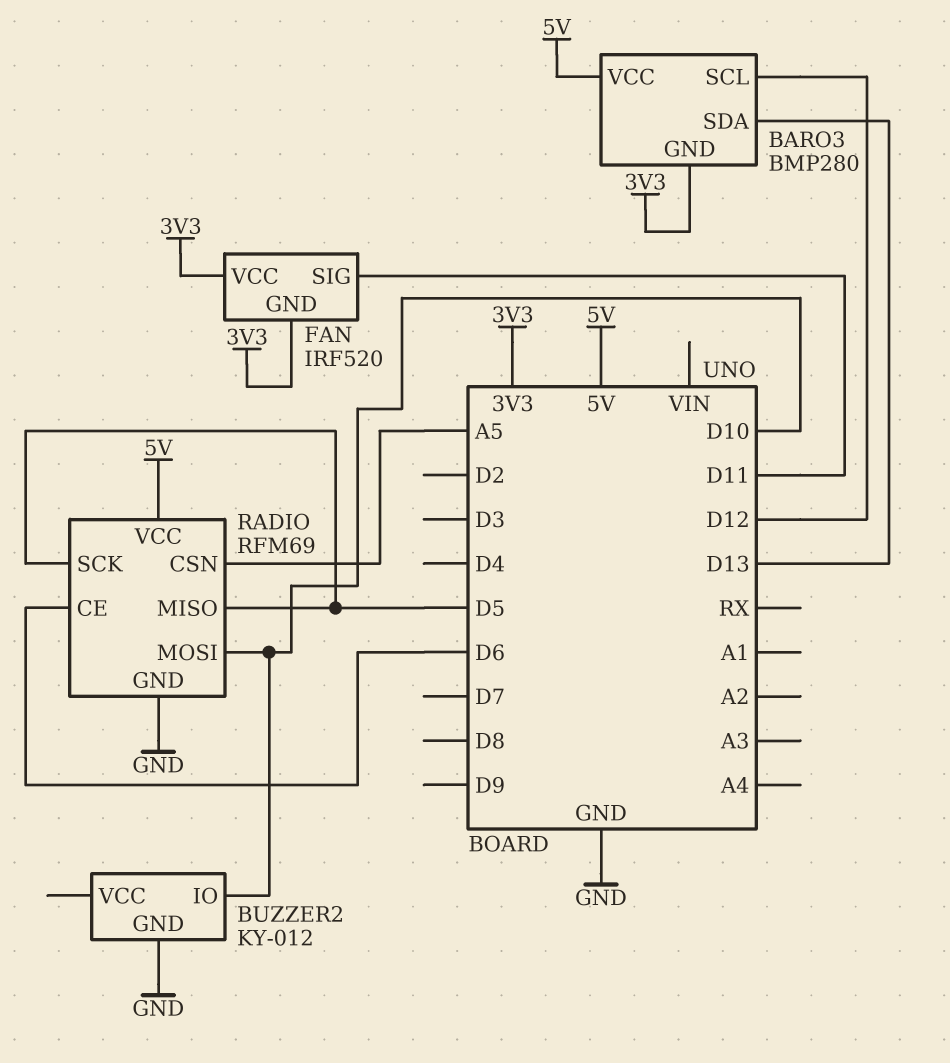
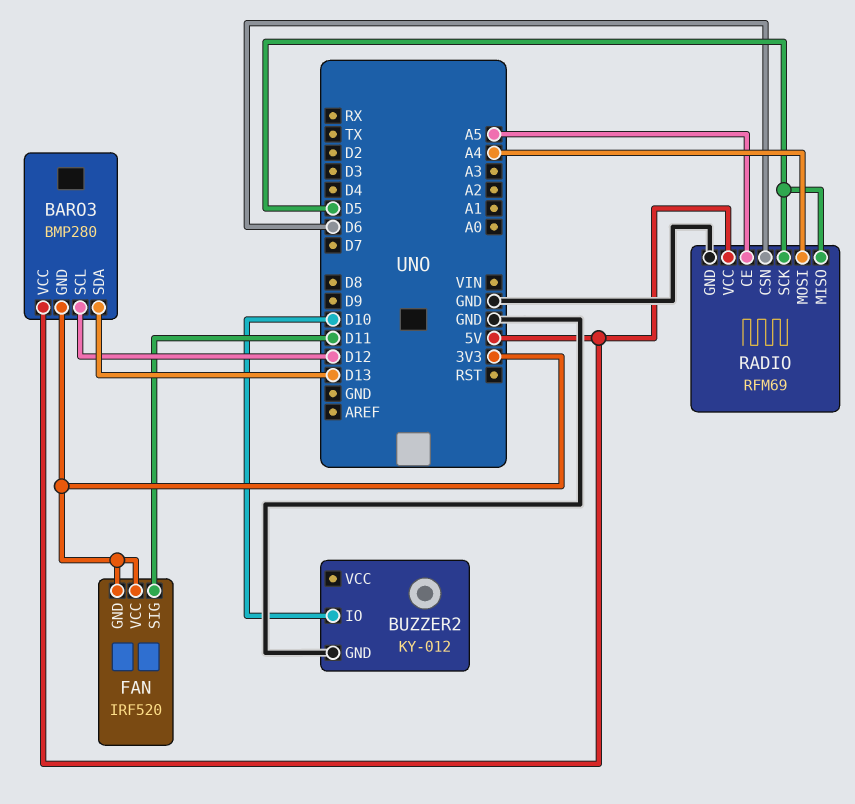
RADIO pin CE: D6 -> A5
RADIO pin CSN: A5 -> D6
RADIO pin MOSI: D10 -> A4

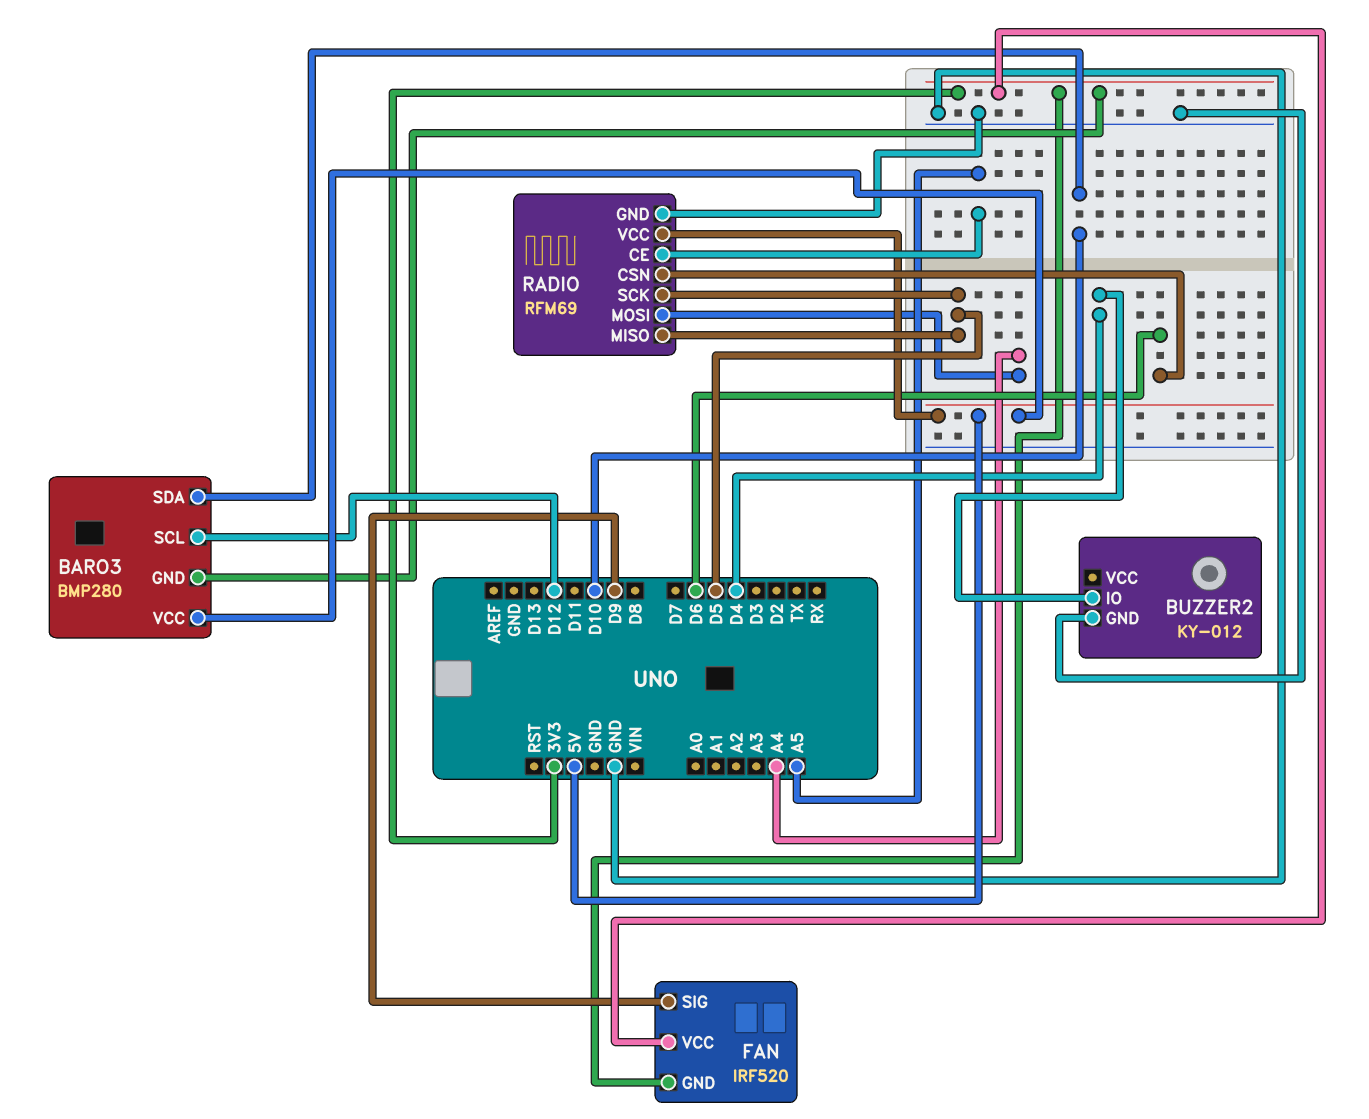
BARO3 pin SDA: D13 -> D10
BUZZER2 pin IO: D10 -> D4
FAN pin SIG: D11 -> D9

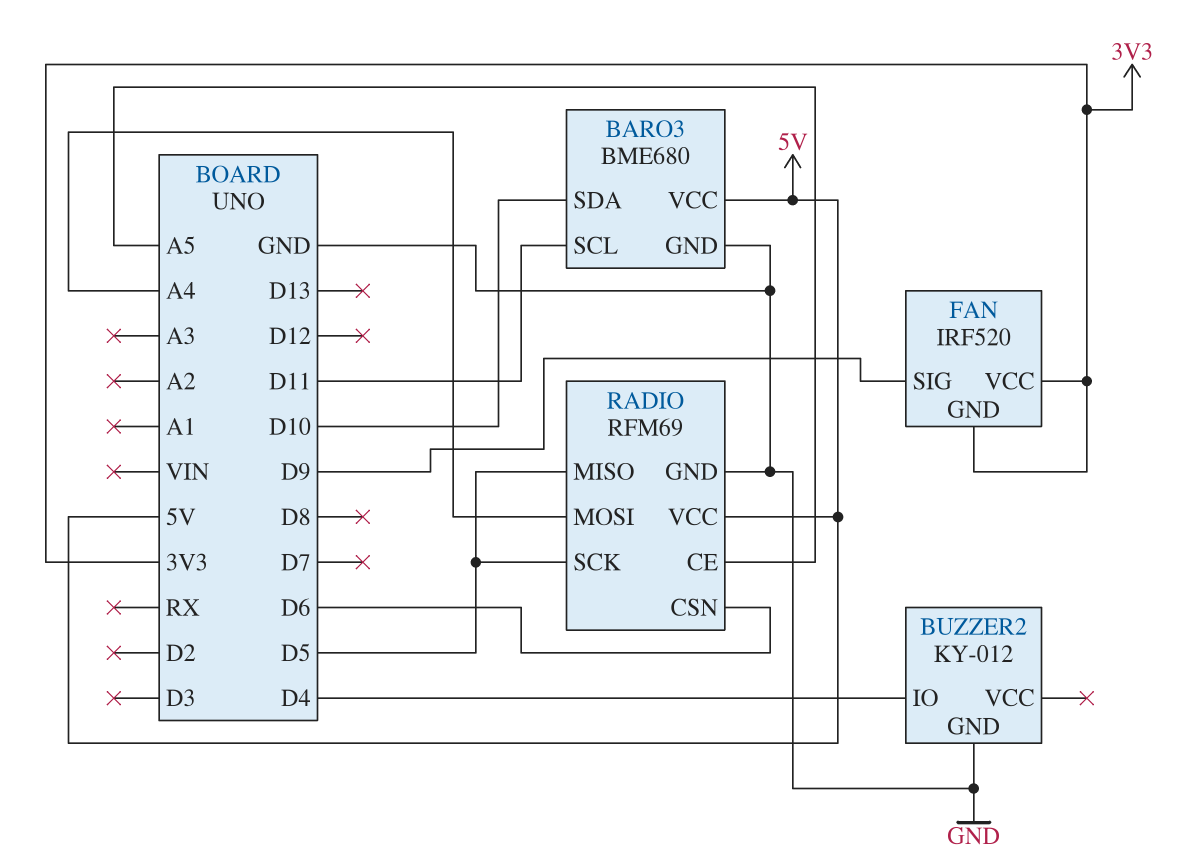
BARO3: BMP280 -> BME680
BARO3 pin GND: 3V3 -> GND
BARO3 pin SCL: D12 -> D11

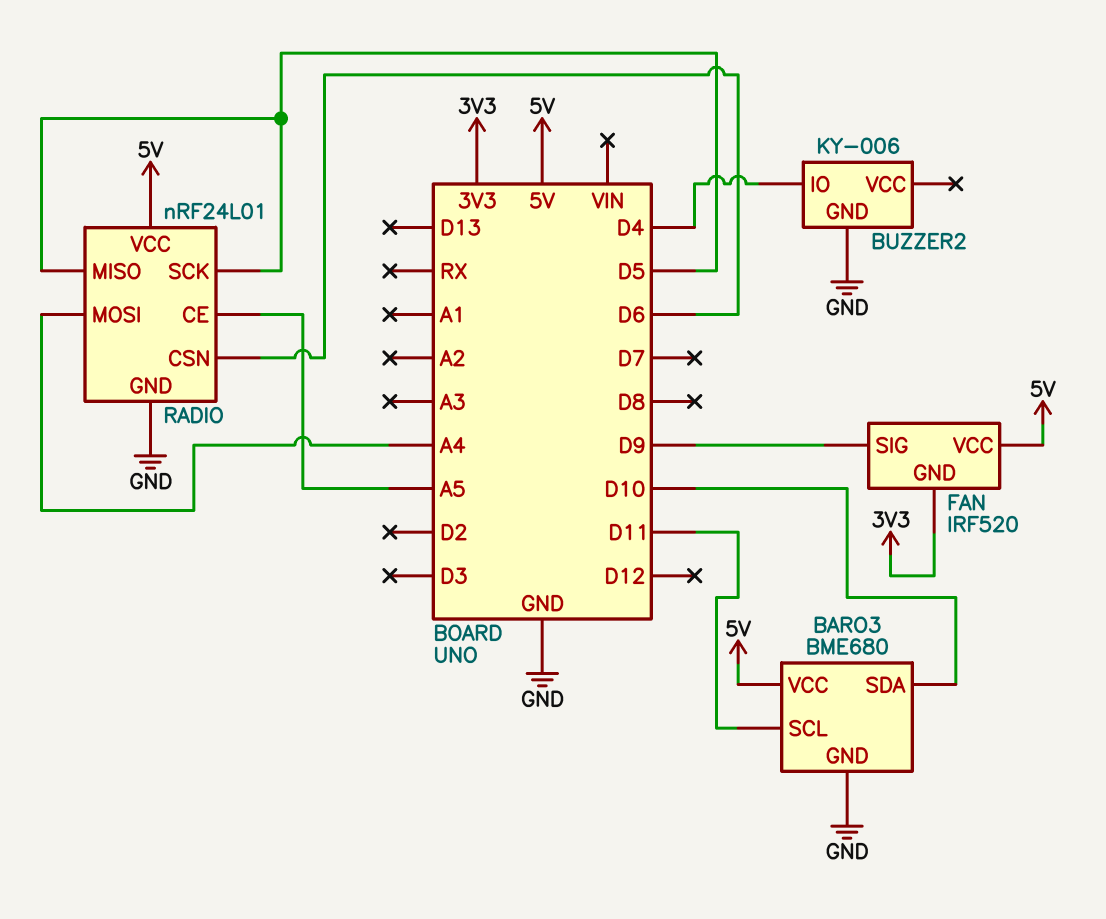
BUZZER2: KY-012 -> KY-006
FAN pin VCC: 3V3 -> 5V
RADIO: RFM69 -> nRF24L01

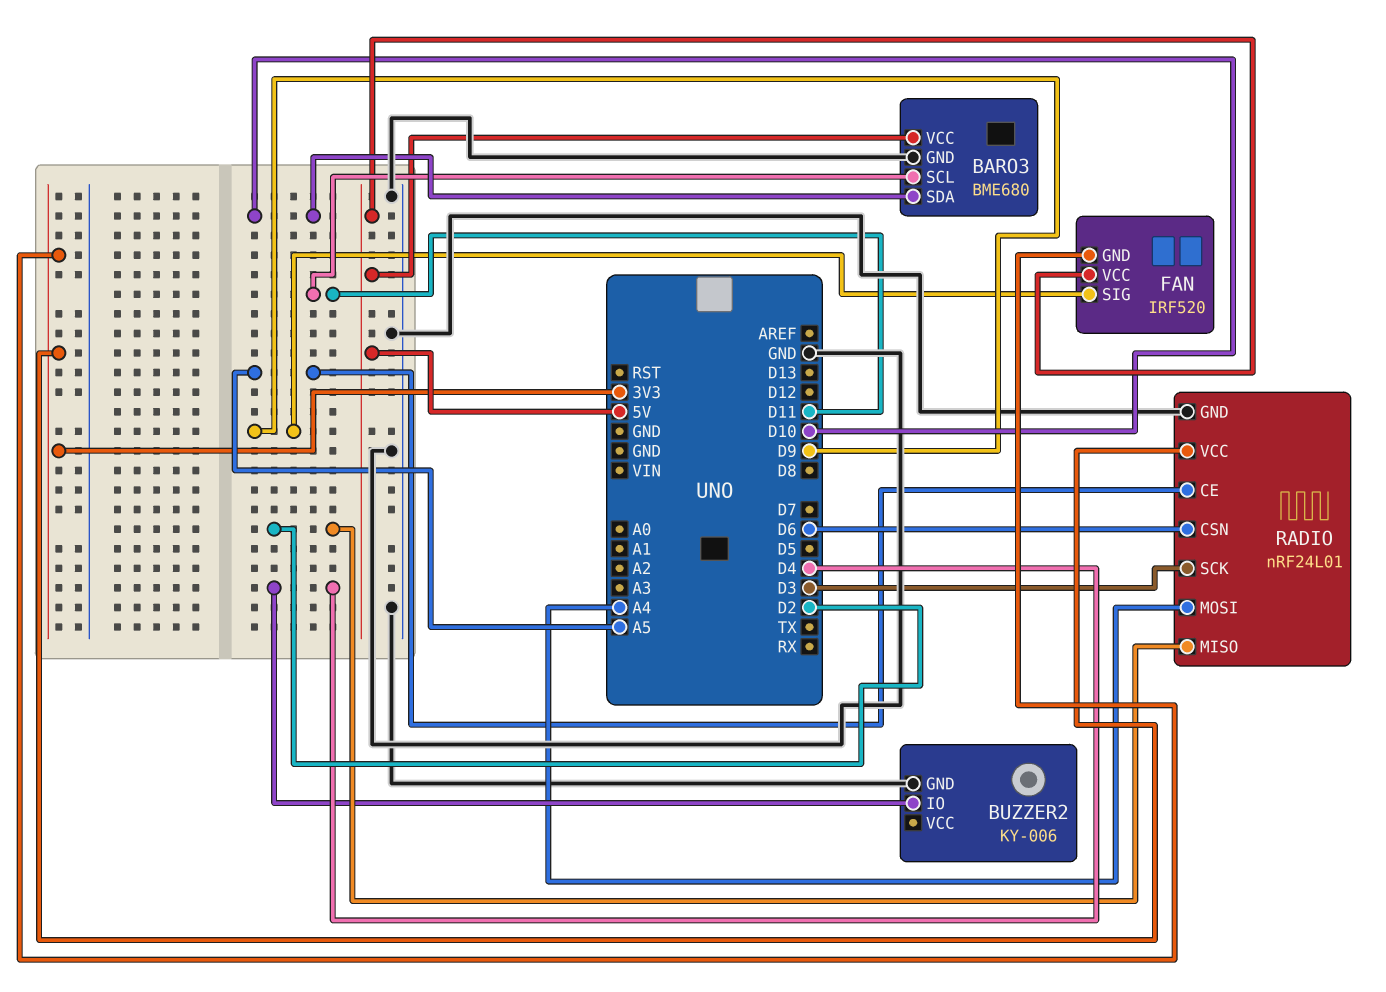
RADIO pin MISO: D5 -> D2
RADIO pin SCK: D5 -> D3
RADIO pin VCC: 5V -> 3V3

